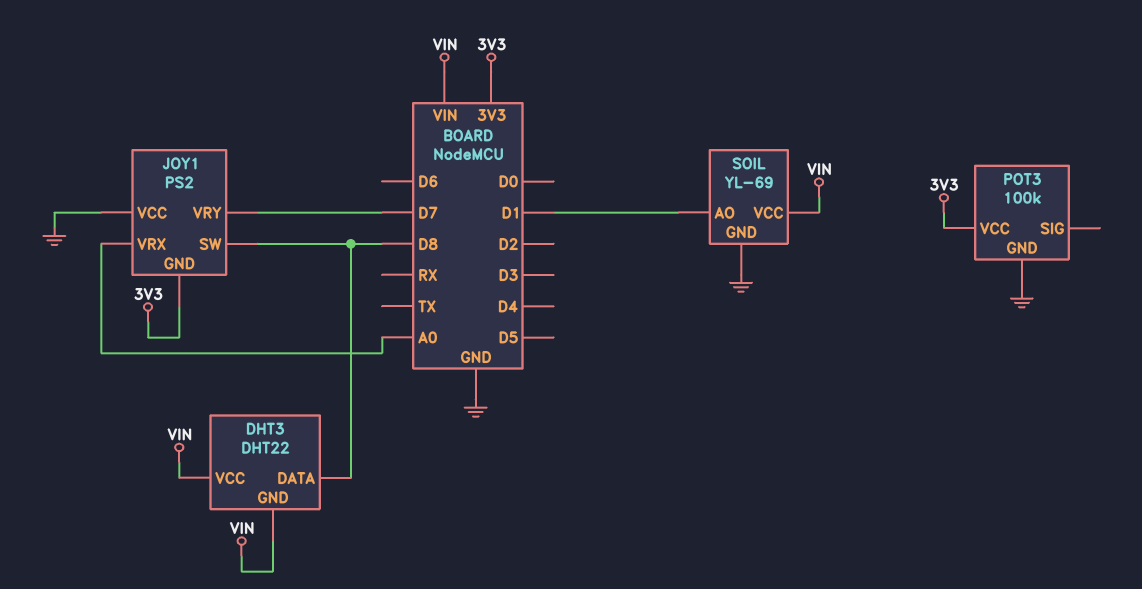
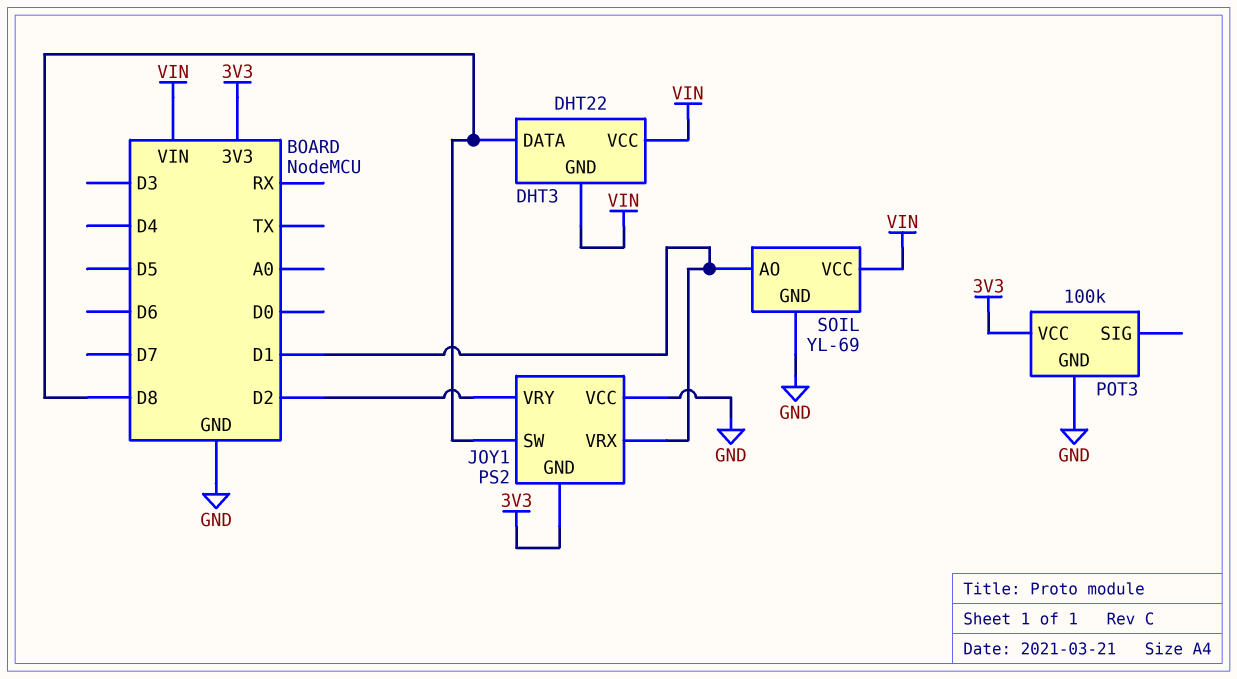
JOY1 pin VRX: A0 -> D1
JOY1 pin VRY: D7 -> D2

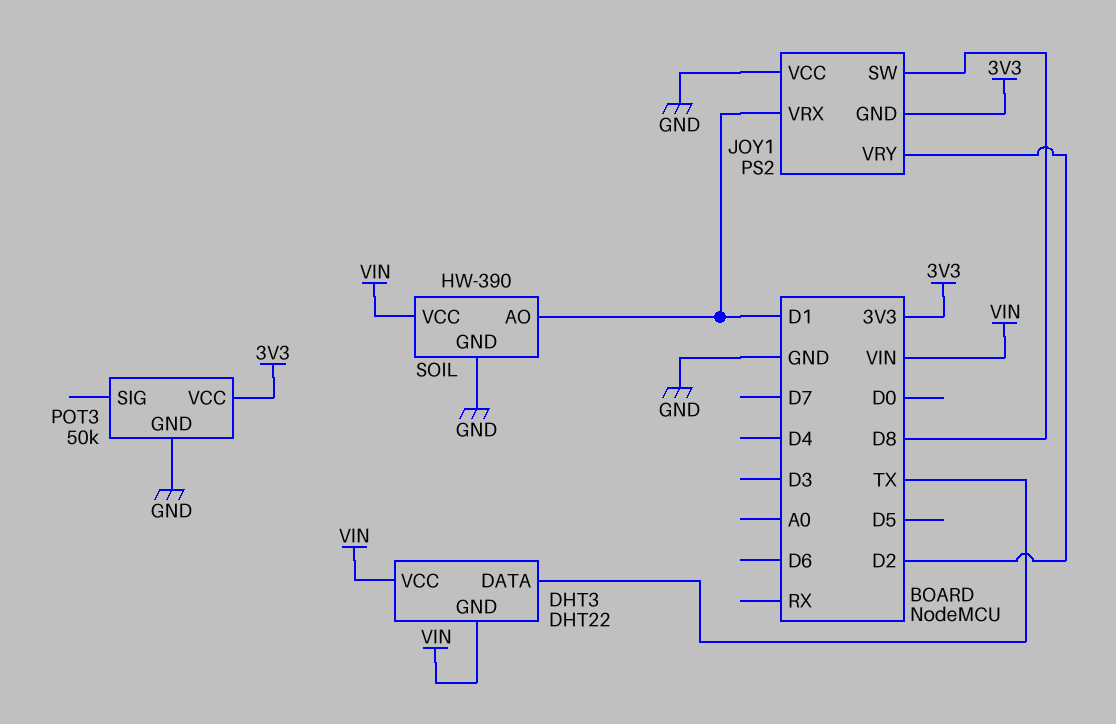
DHT3 pin DATA: D8 -> TX
POT3: 100k -> 50k
SOIL: YL-69 -> HW-390

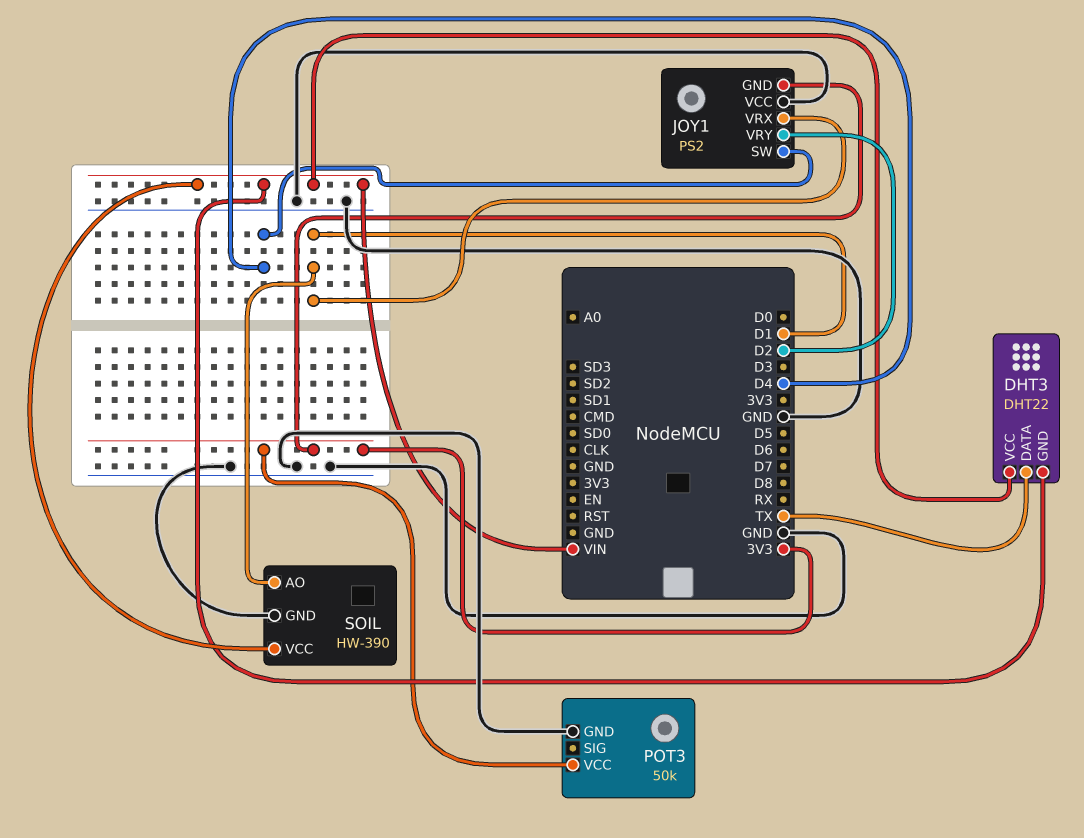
JOY1 pin SW: D8 -> D4

